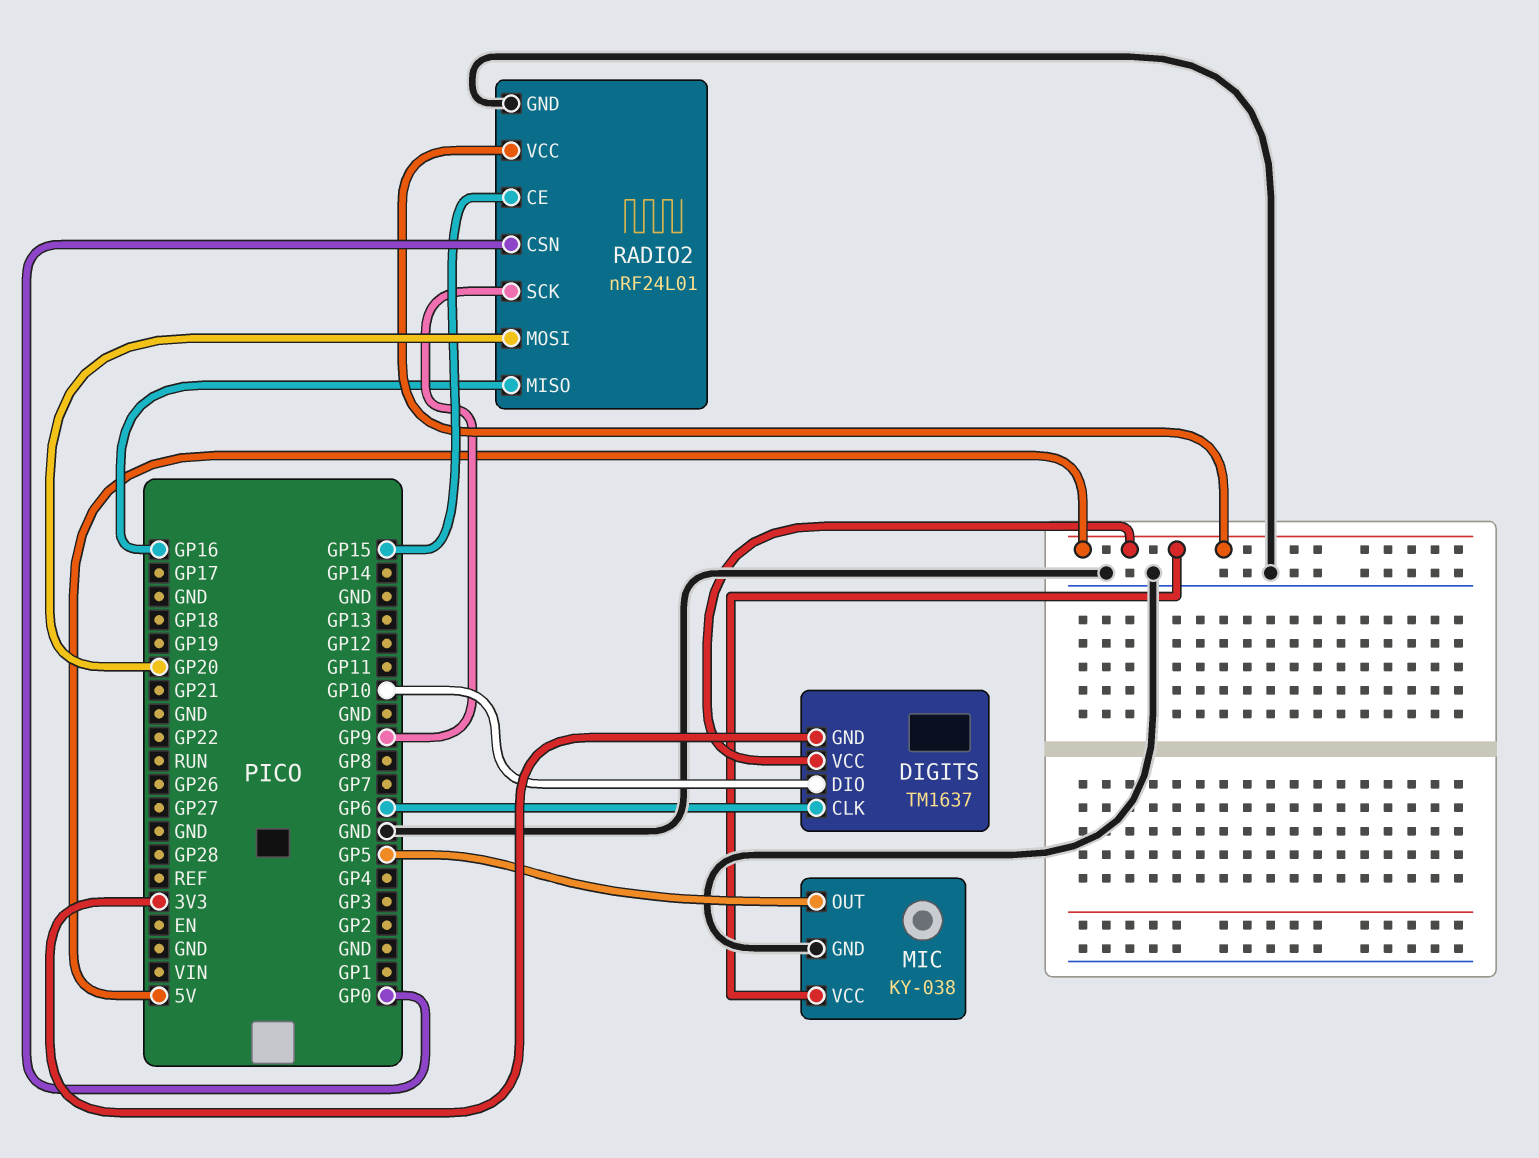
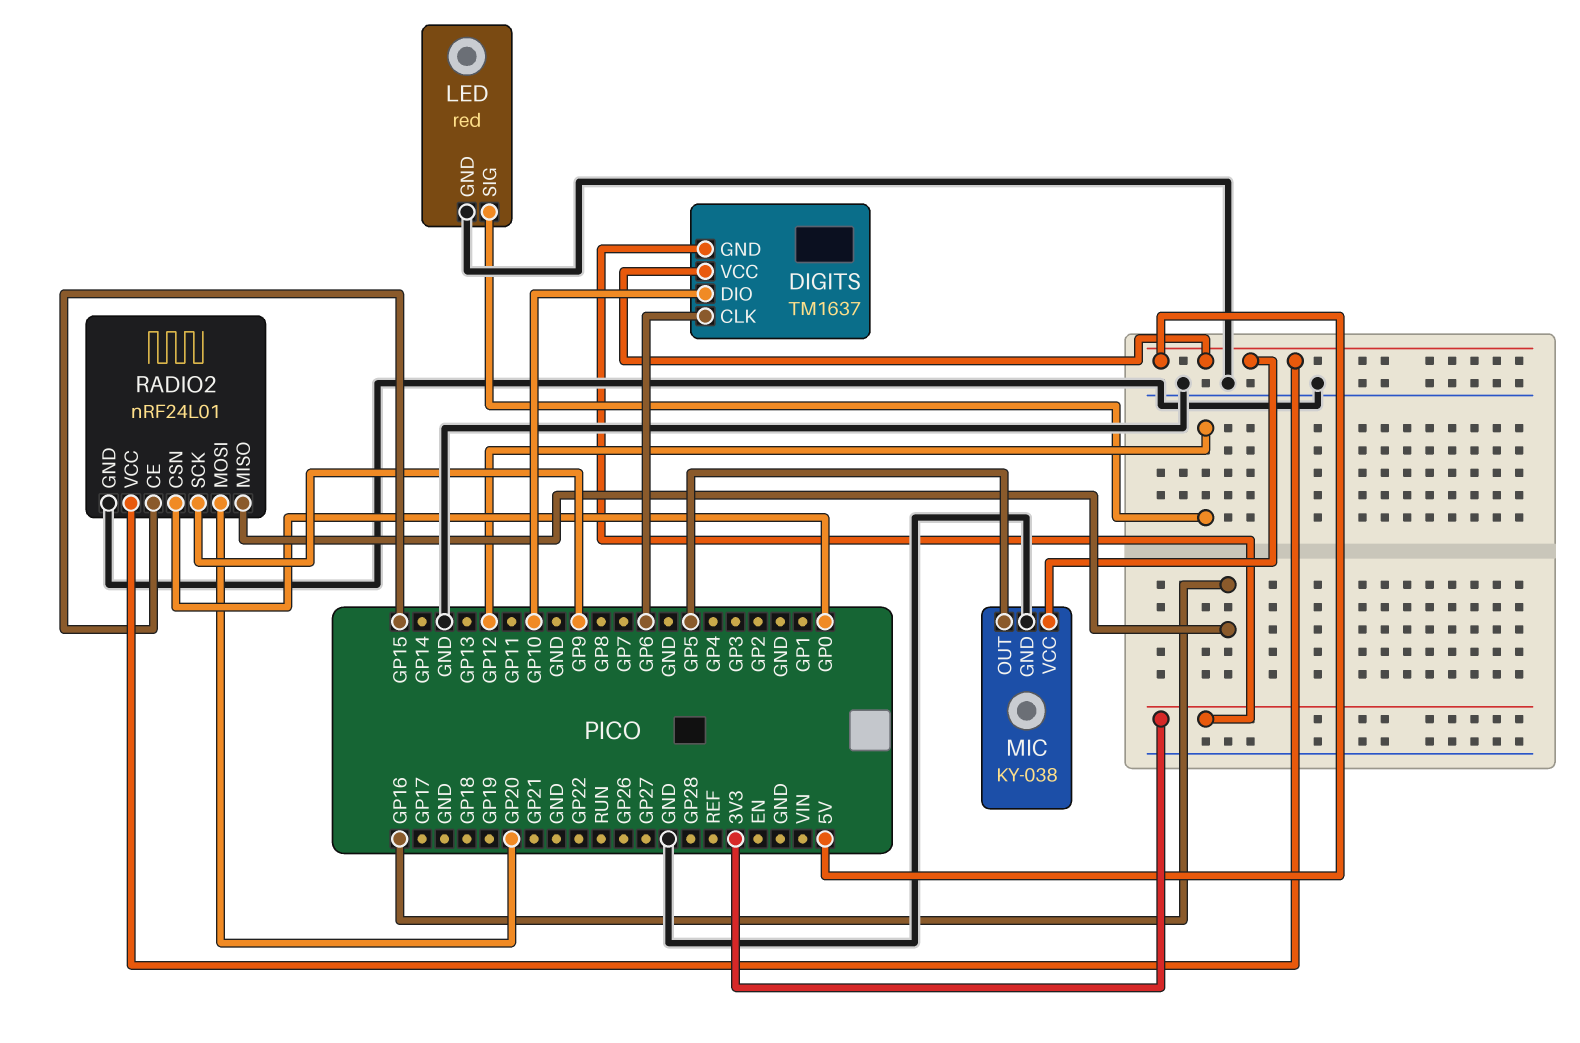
LED: none -> red
LED pin GND: none -> GND
LED pin SIG: none -> GP12

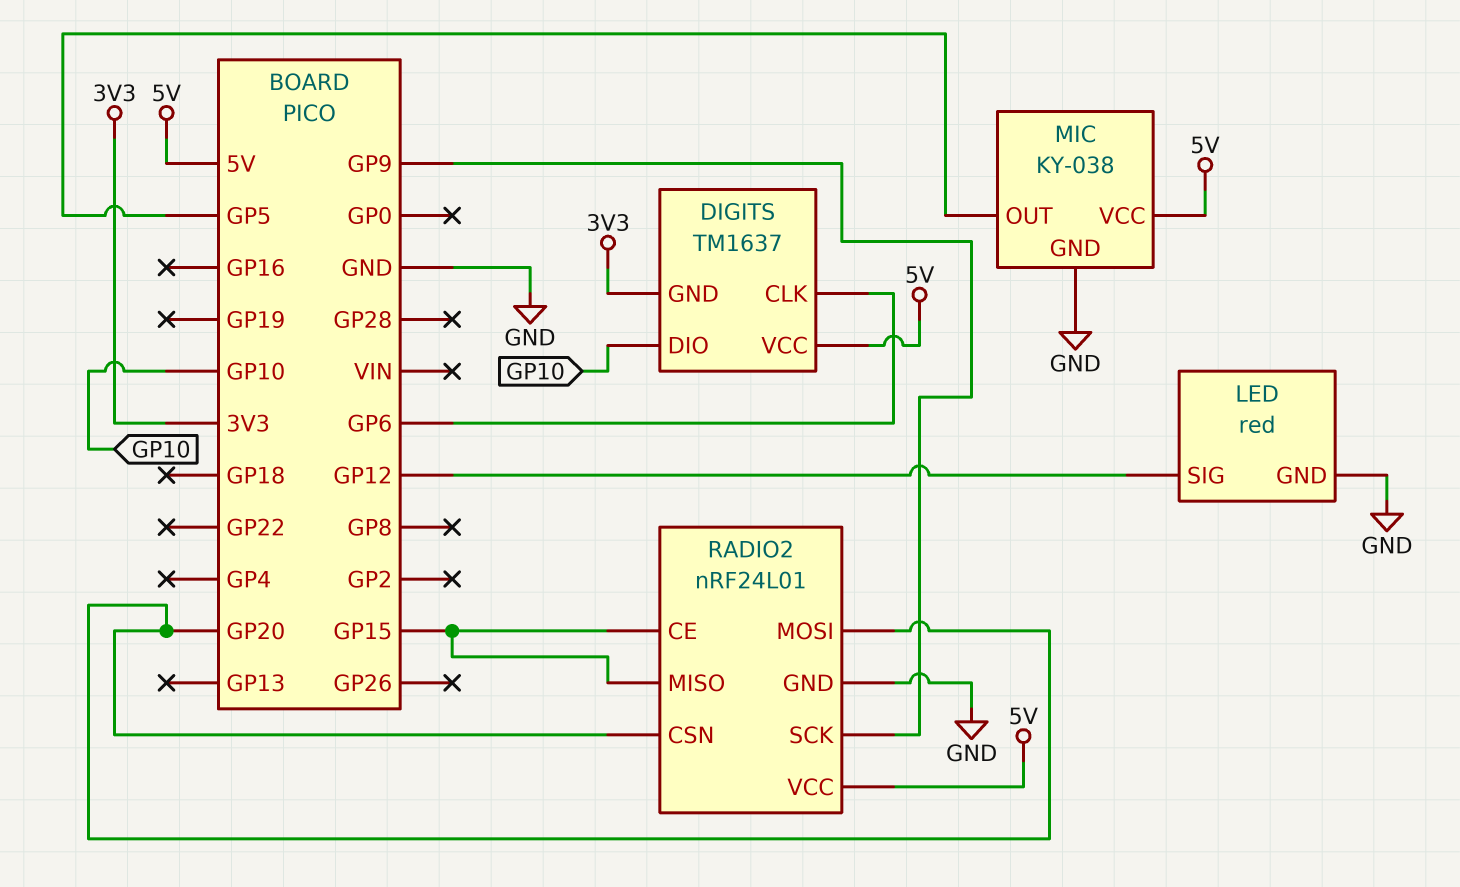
RADIO2 pin CSN: GP0 -> GP20
RADIO2 pin MISO: GP16 -> GP15

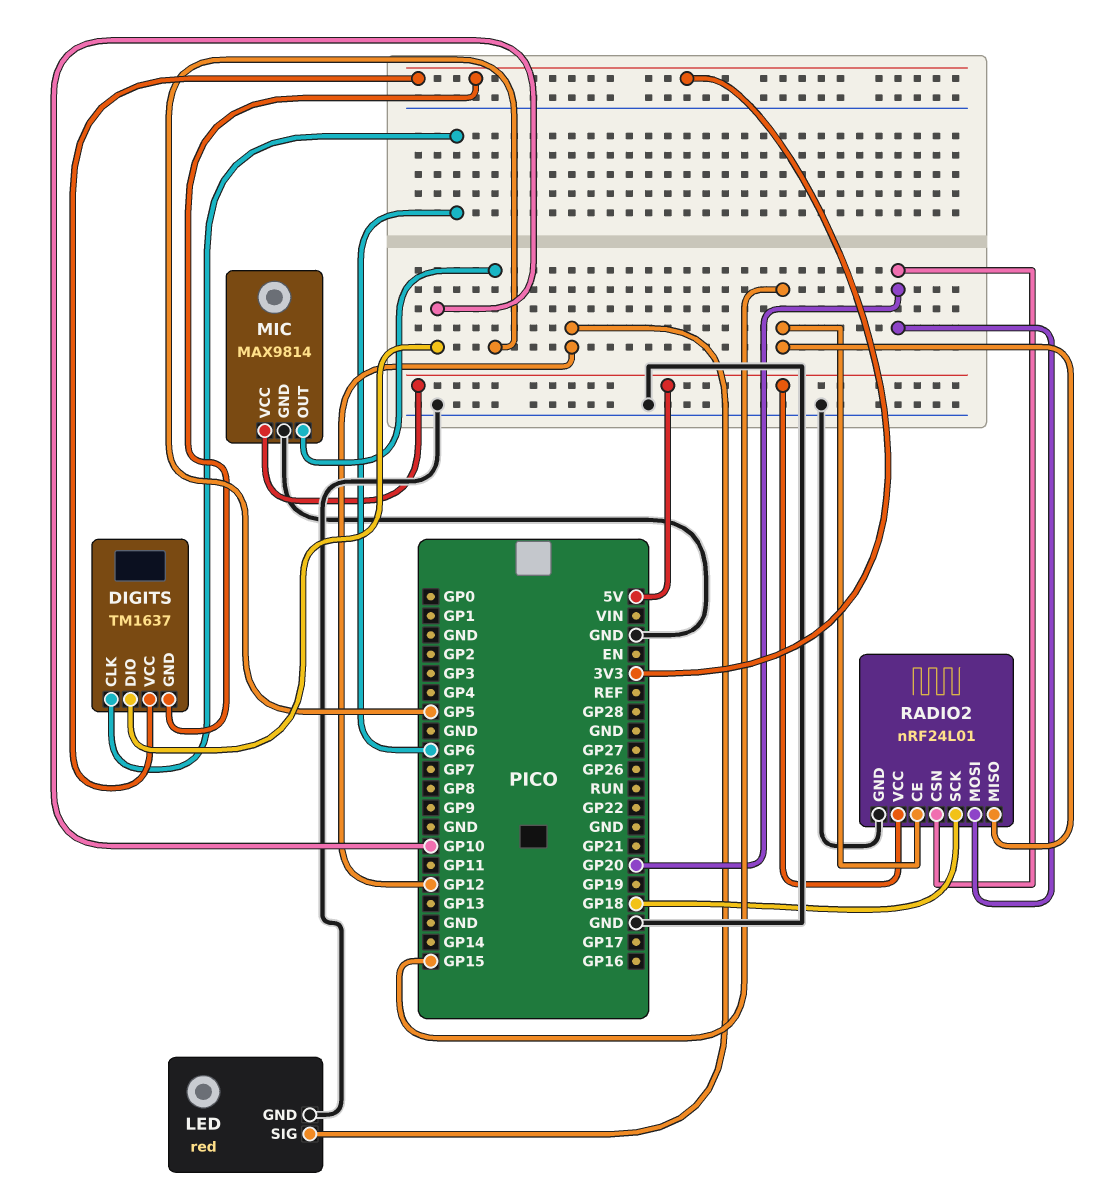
DIGITS pin VCC: 5V -> 3V3
MIC: KY-038 -> MAX9814
RADIO2 pin SCK: GP9 -> GP18

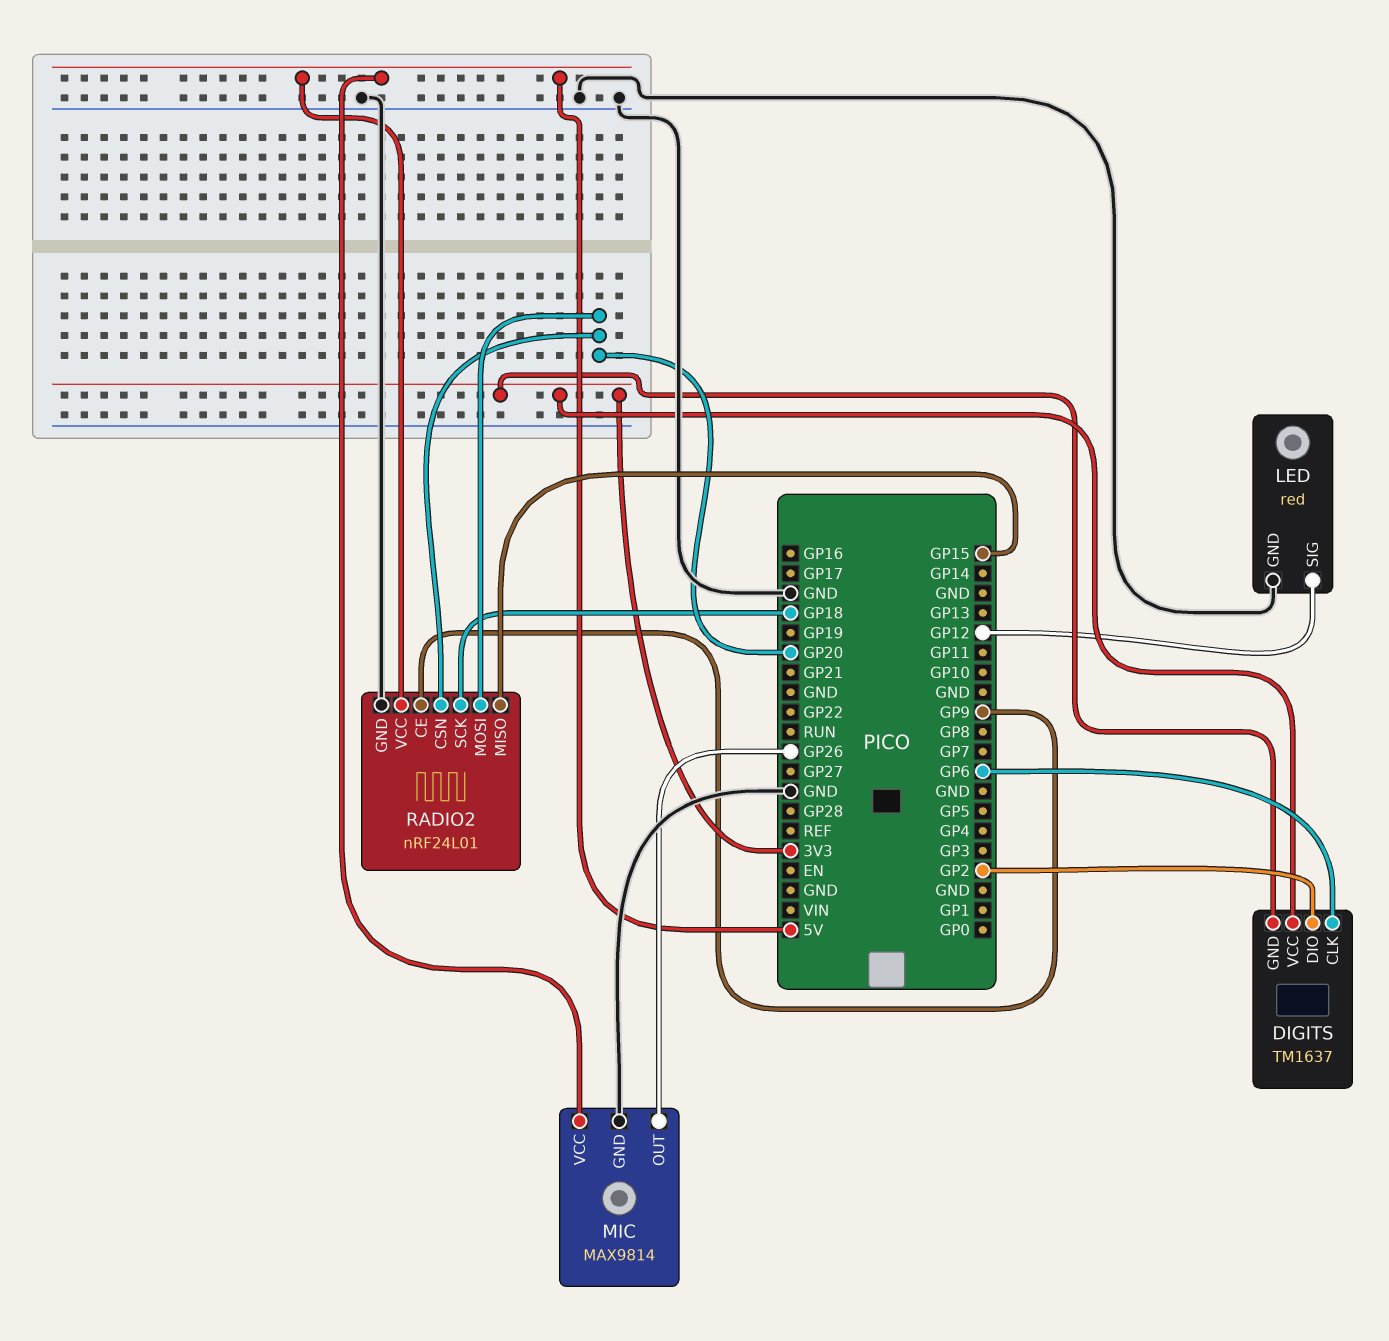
DIGITS pin DIO: GP10 -> GP2
MIC pin OUT: GP5 -> GP26
RADIO2 pin CE: GP15 -> GP9

